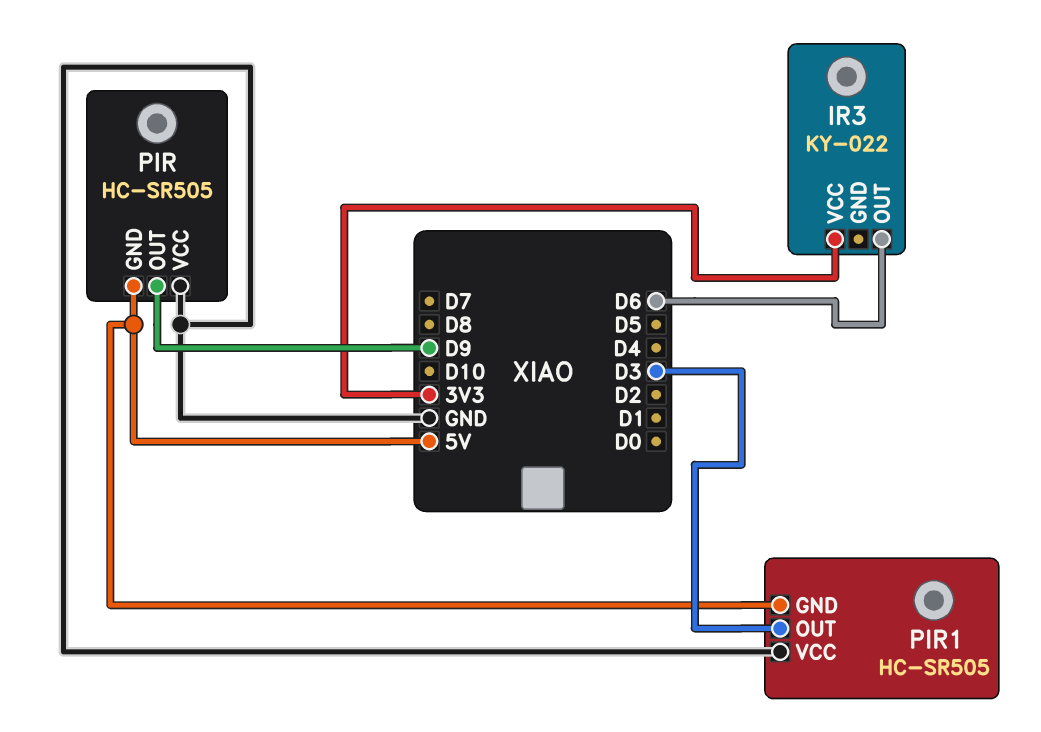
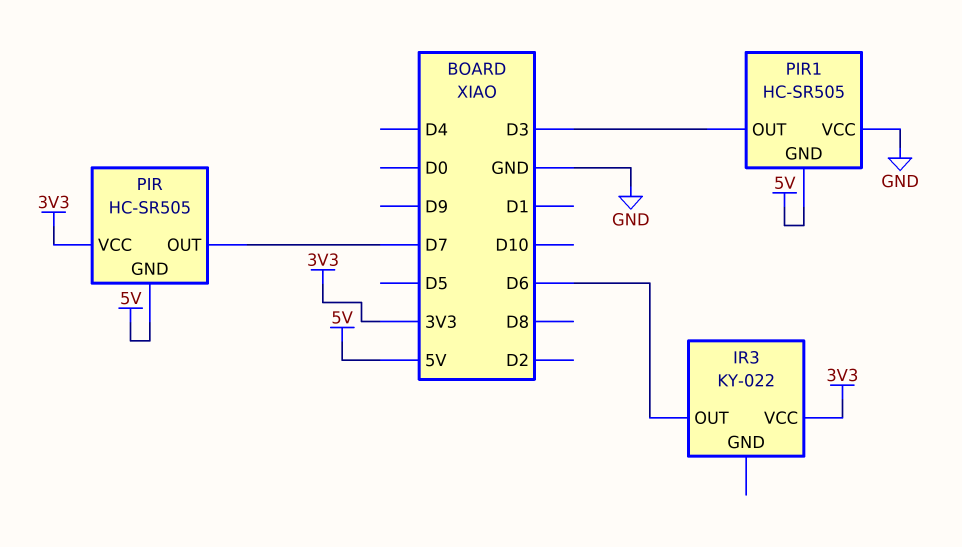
PIR pin OUT: D9 -> D7
PIR pin VCC: GND -> 3V3

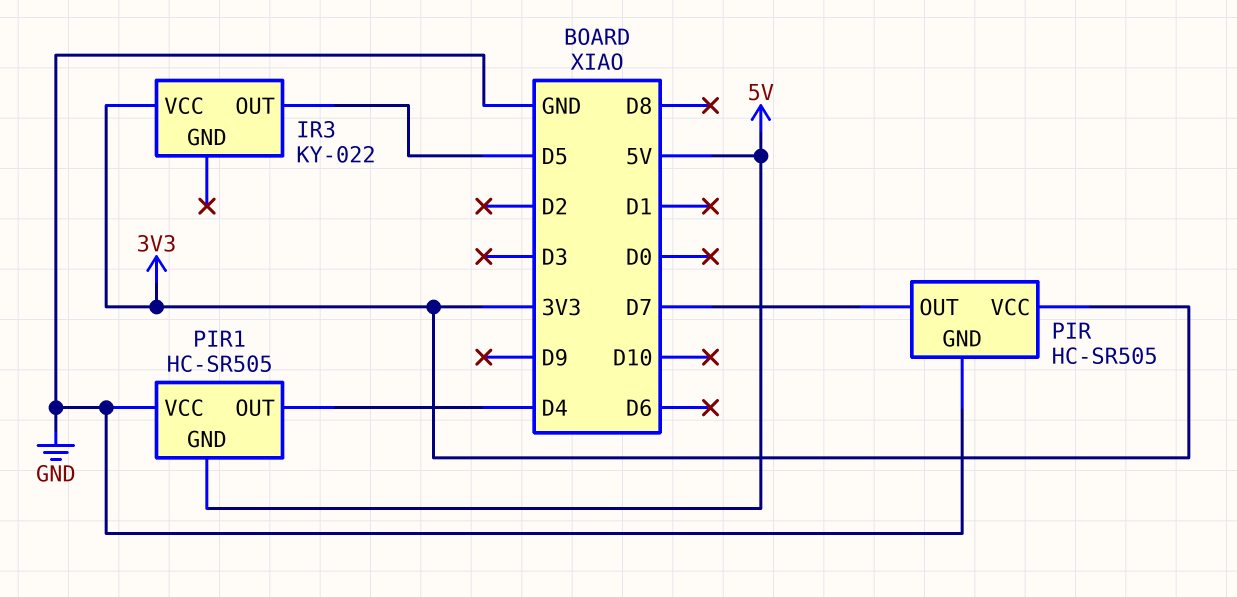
IR3 pin OUT: D6 -> D5
PIR pin GND: 5V -> GND
PIR1 pin OUT: D3 -> D4

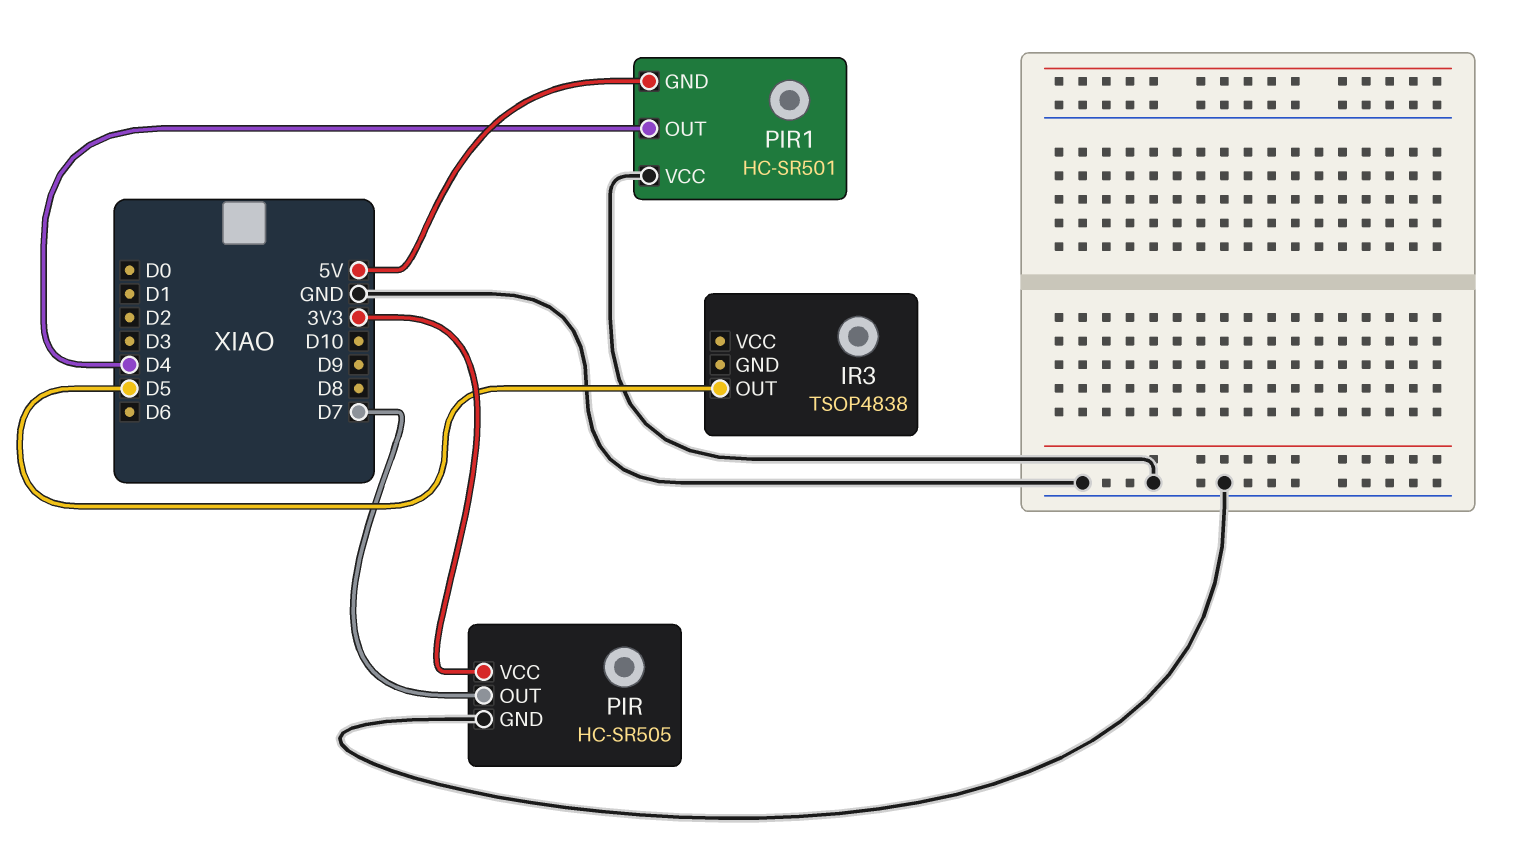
IR3: KY-022 -> TSOP4838
IR3 pin VCC: 3V3 -> none
PIR1: HC-SR505 -> HC-SR501

